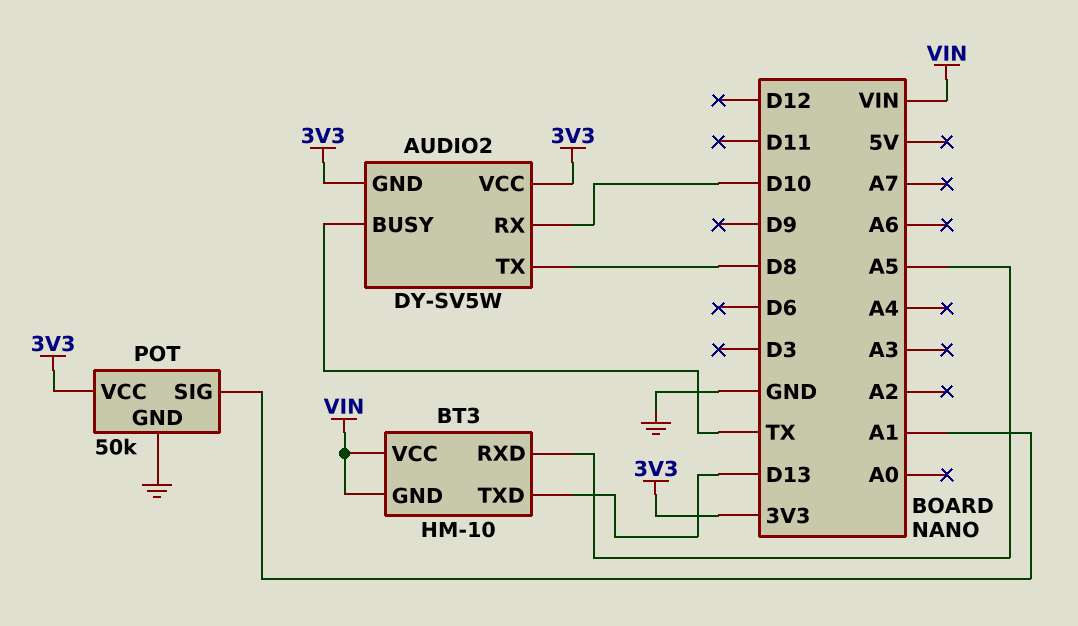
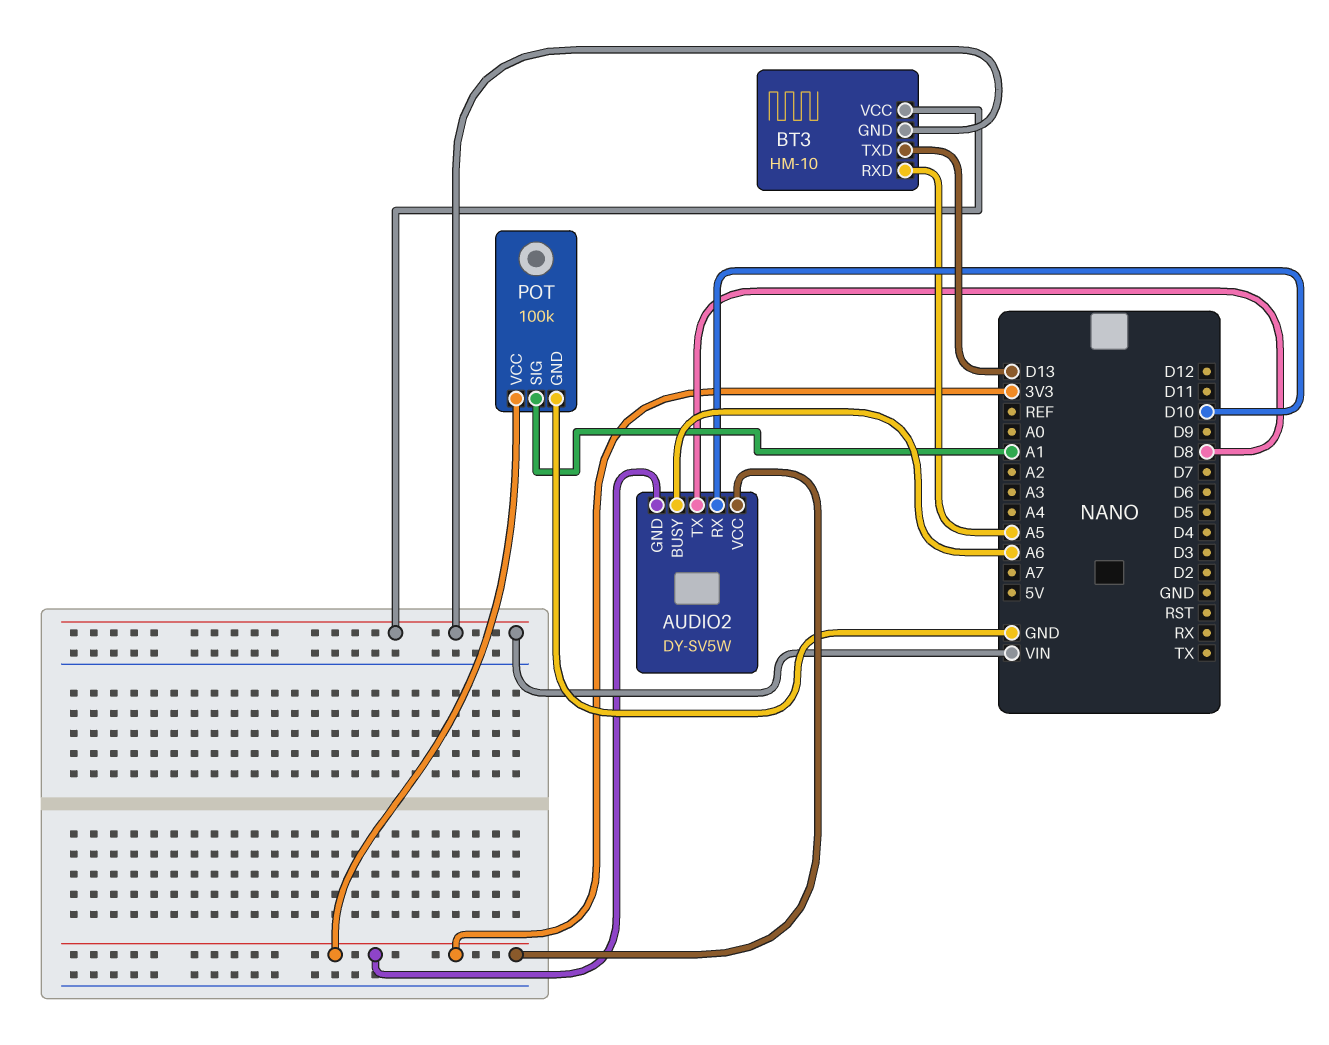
AUDIO2 pin BUSY: TX -> A6
POT: 50k -> 100k

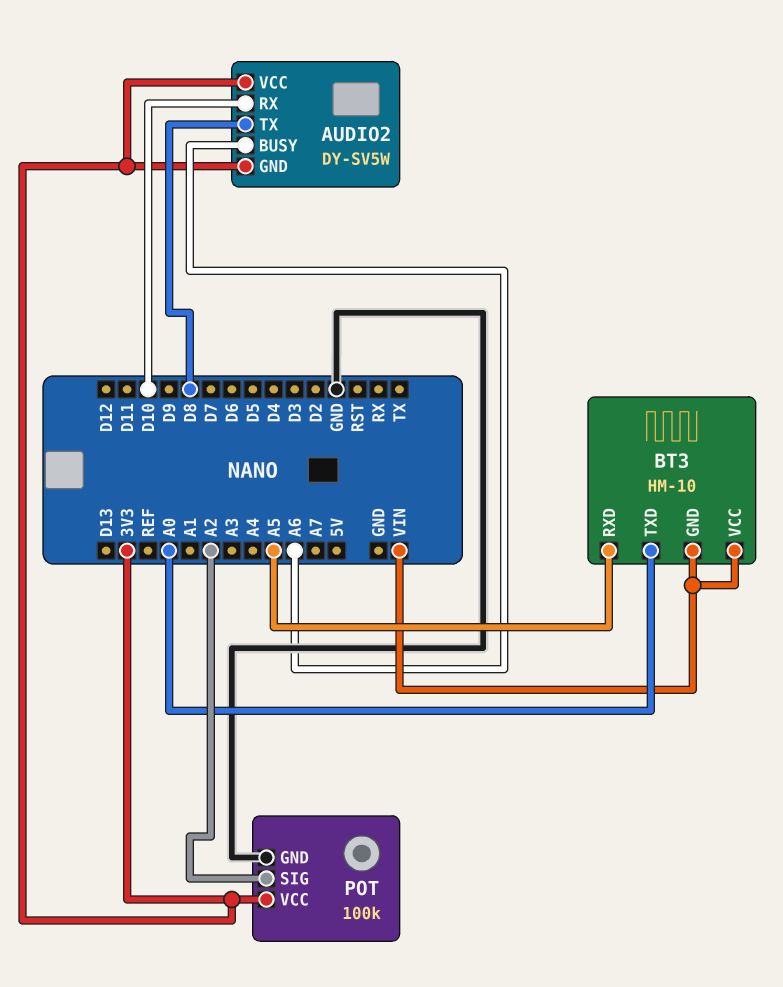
BT3 pin TXD: D13 -> A0
POT pin SIG: A1 -> A2

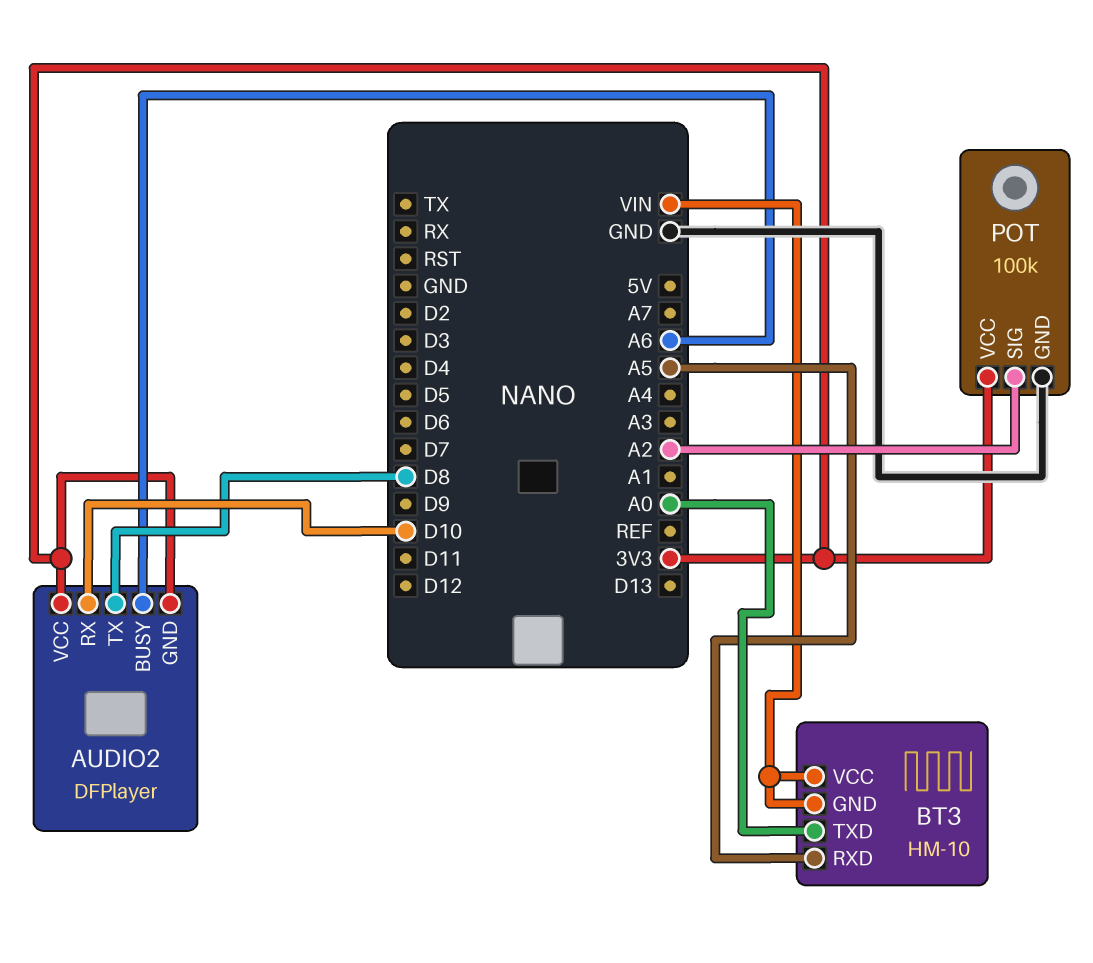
AUDIO2: DY-SV5W -> DFPlayer

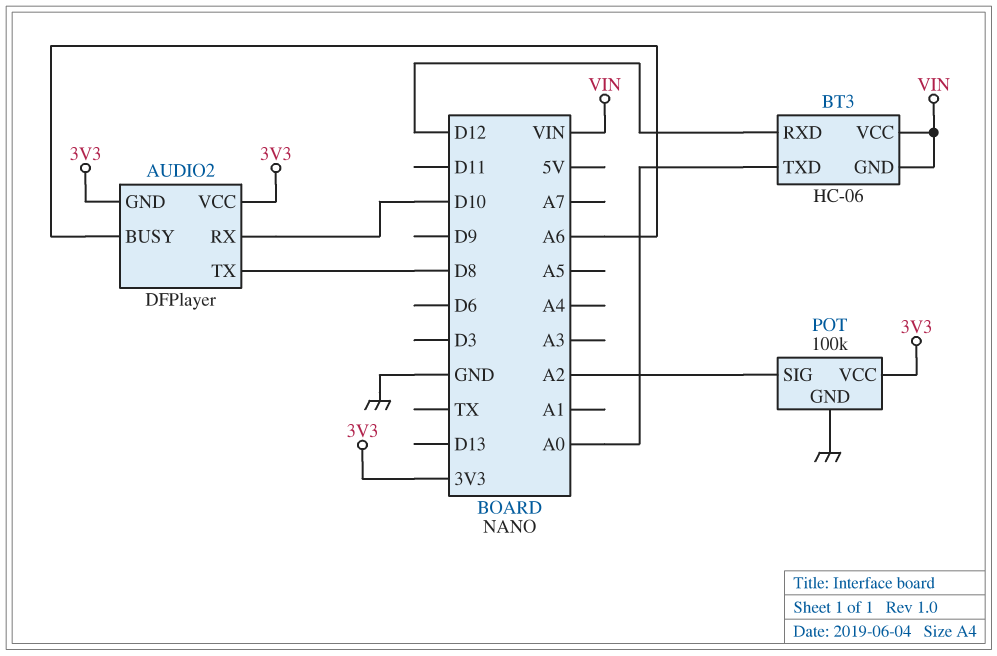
BT3: HM-10 -> HC-06
BT3 pin RXD: A5 -> D12

